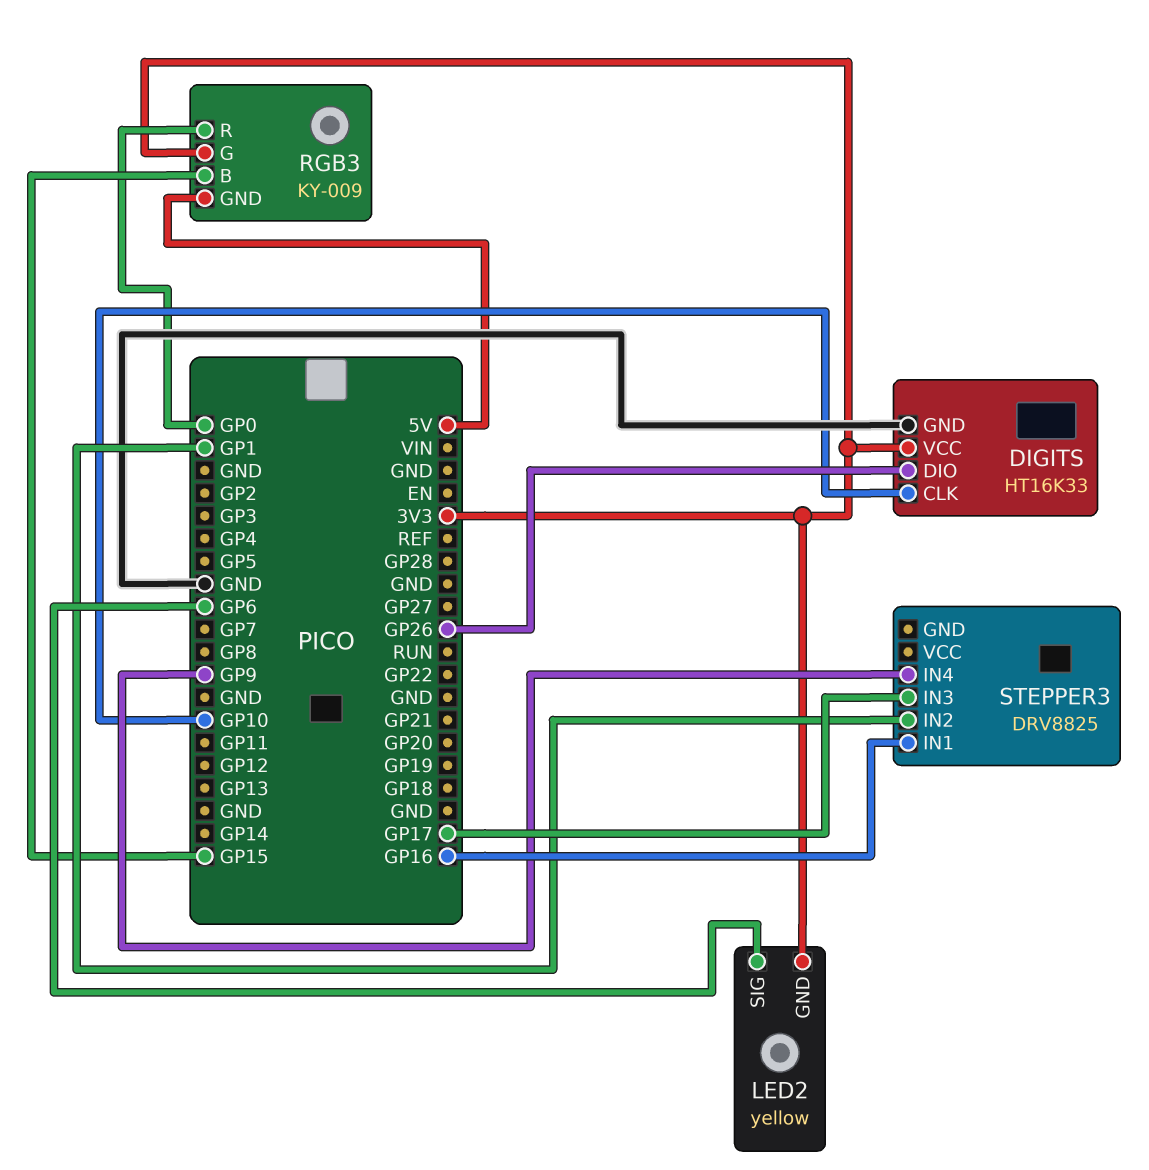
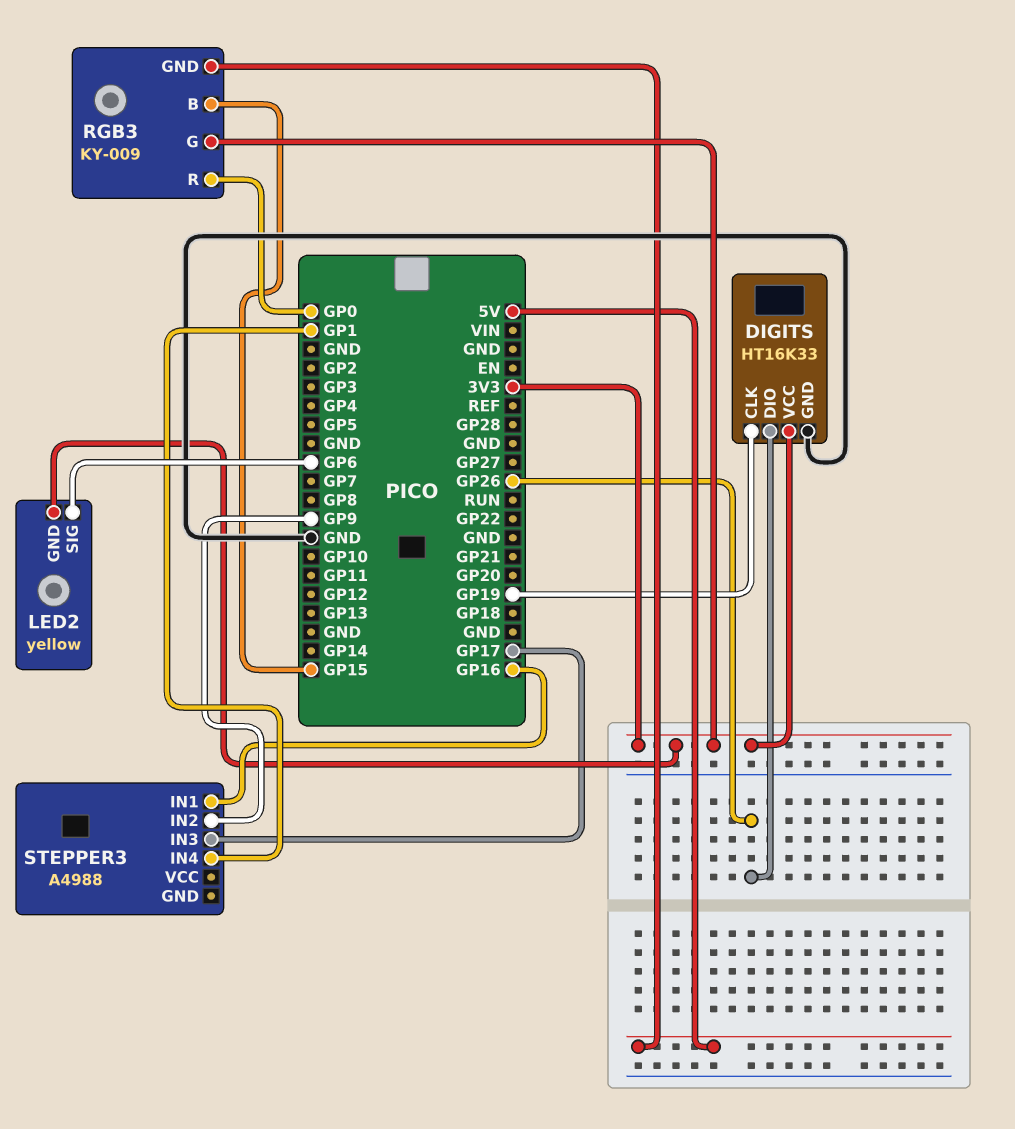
DIGITS pin CLK: GP10 -> GP19
STEPPER3: DRV8825 -> A4988
STEPPER3 pin IN2: GP1 -> GP9
STEPPER3 pin IN4: GP9 -> GP1

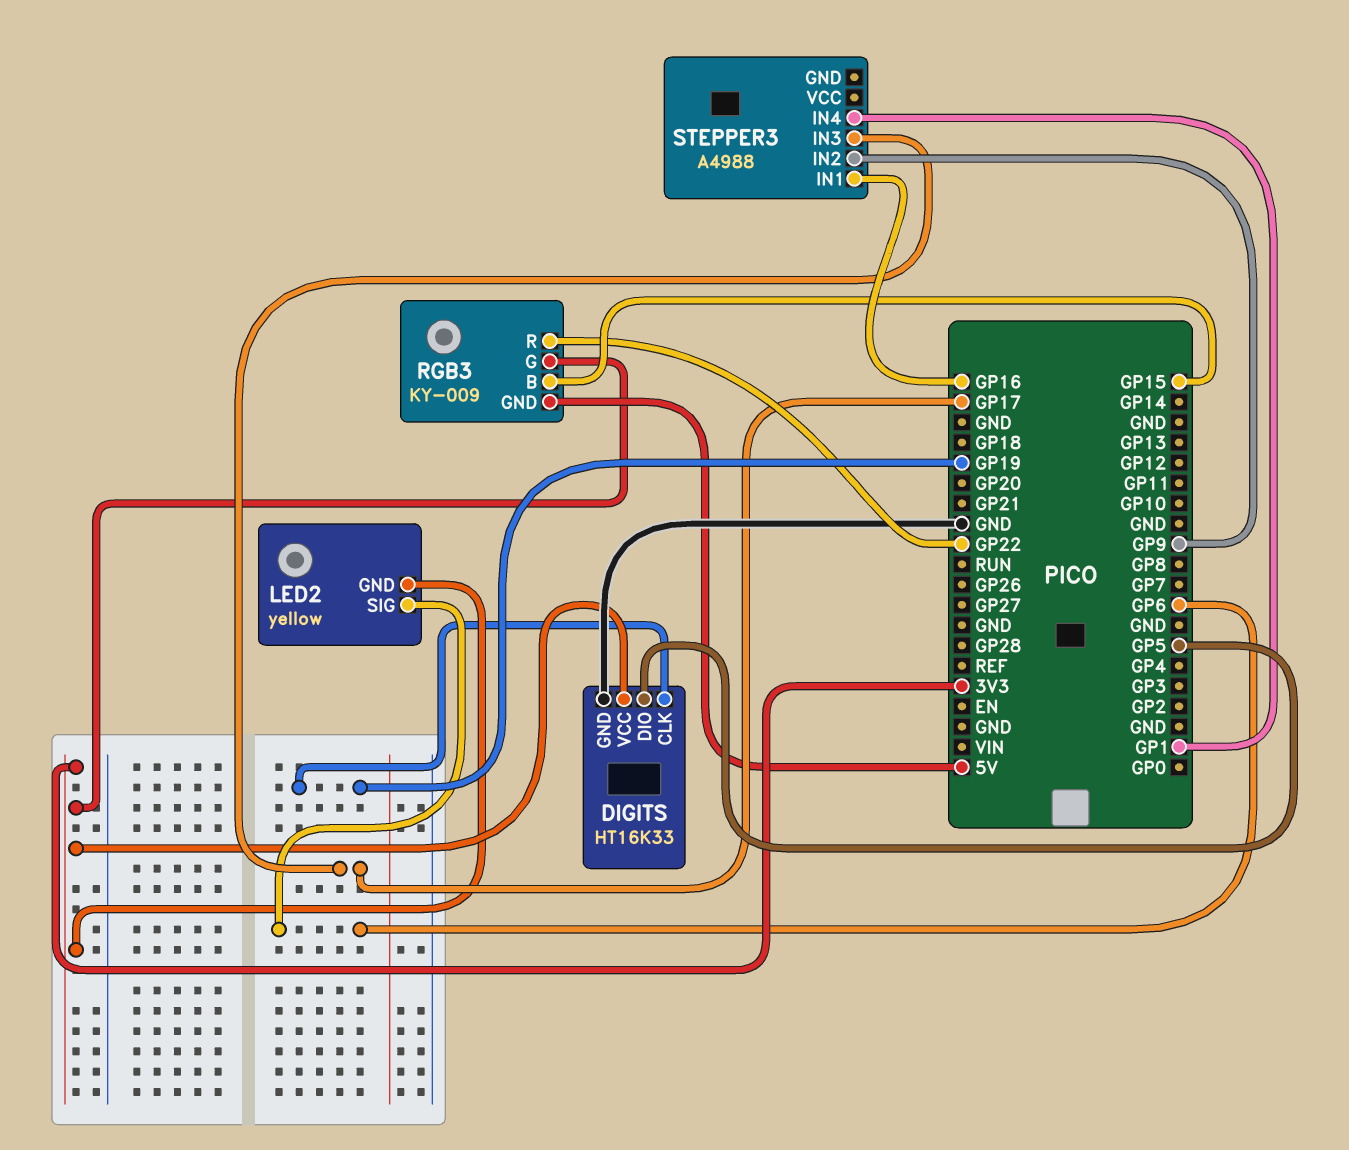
DIGITS pin DIO: GP26 -> GP5
RGB3 pin R: GP0 -> GP22

